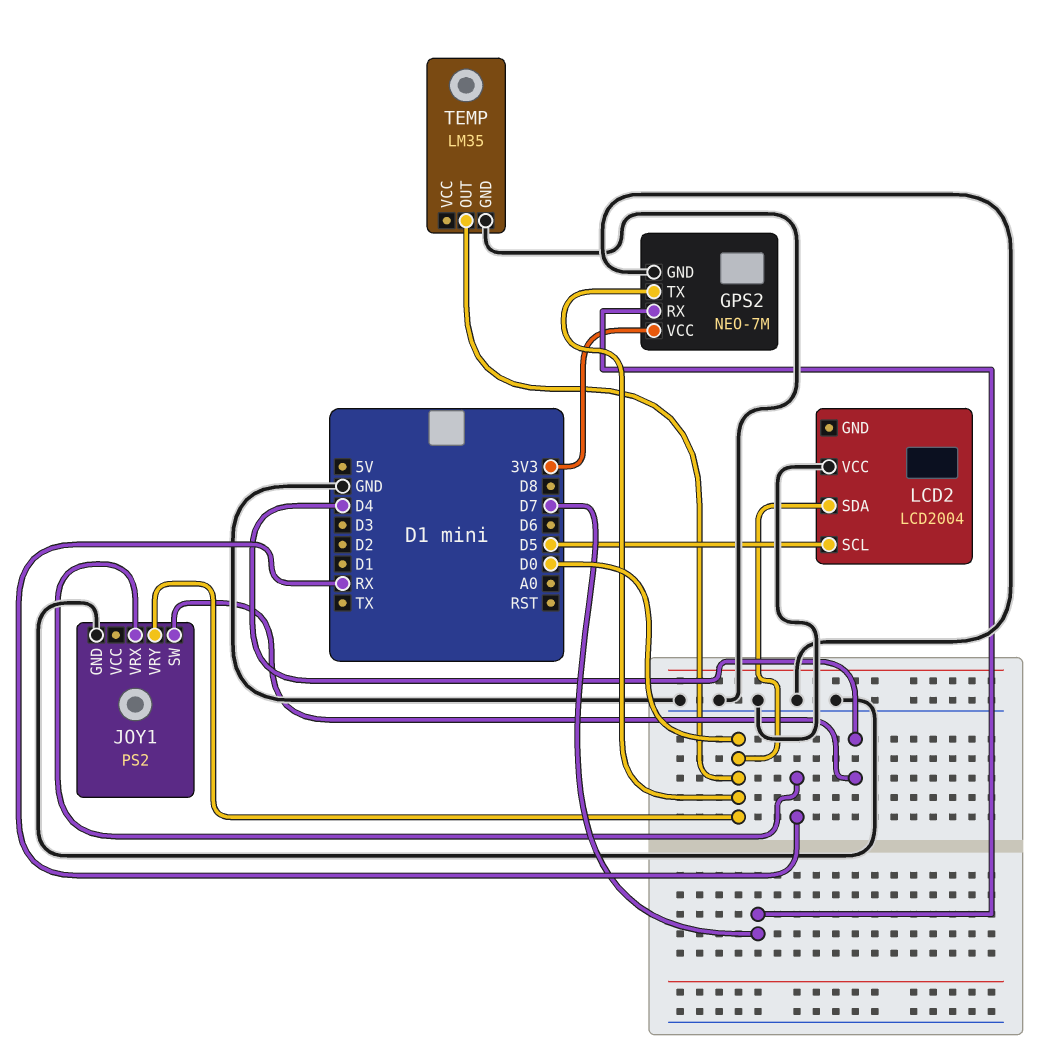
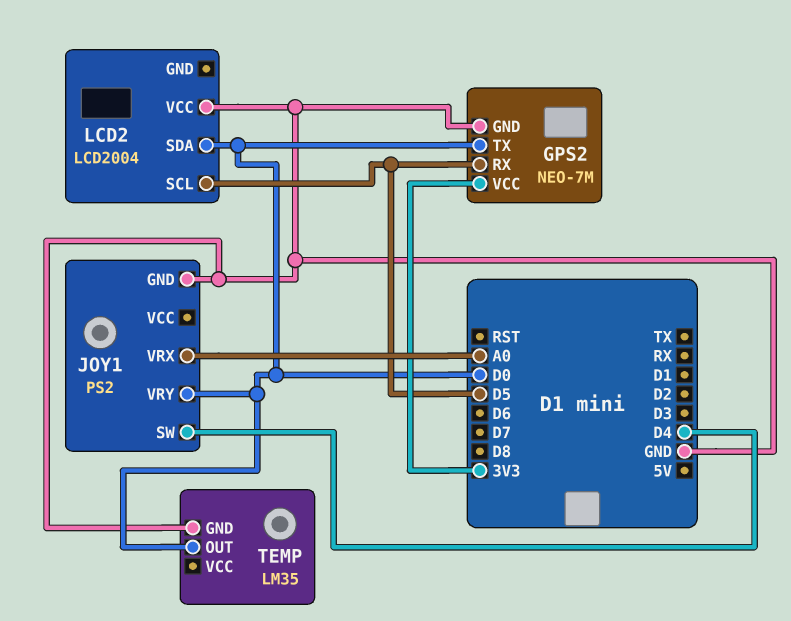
GPS2 pin RX: D7 -> D5
JOY1 pin VRX: RX -> A0

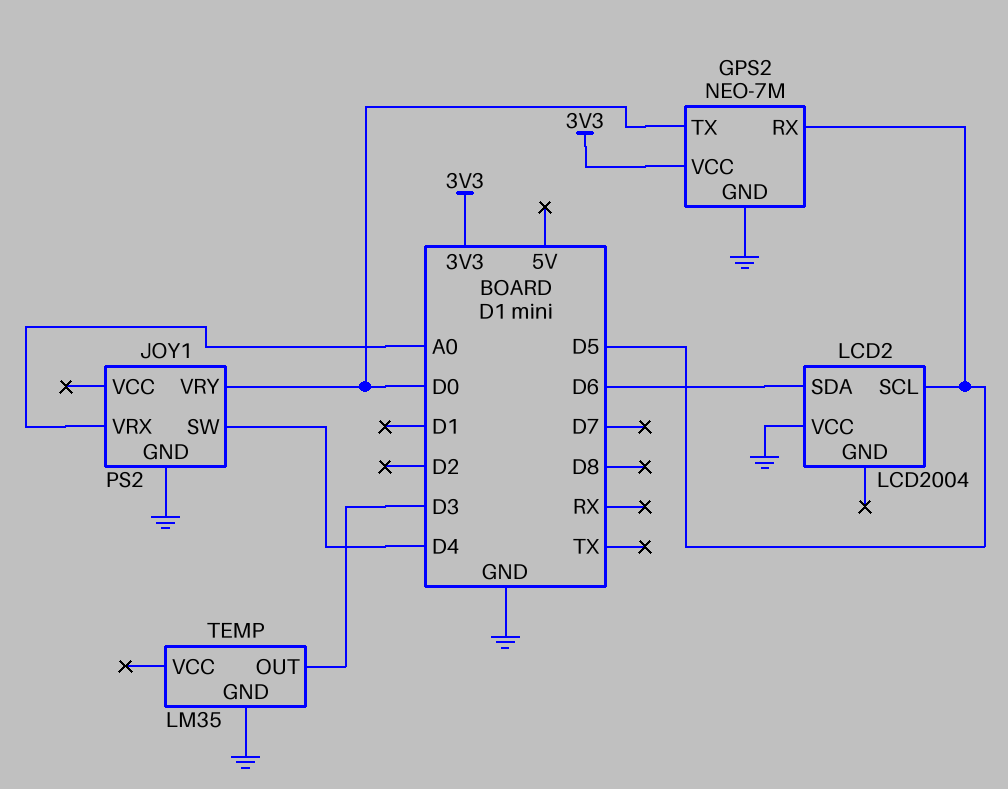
LCD2 pin SDA: D0 -> D6
TEMP pin OUT: D0 -> D3

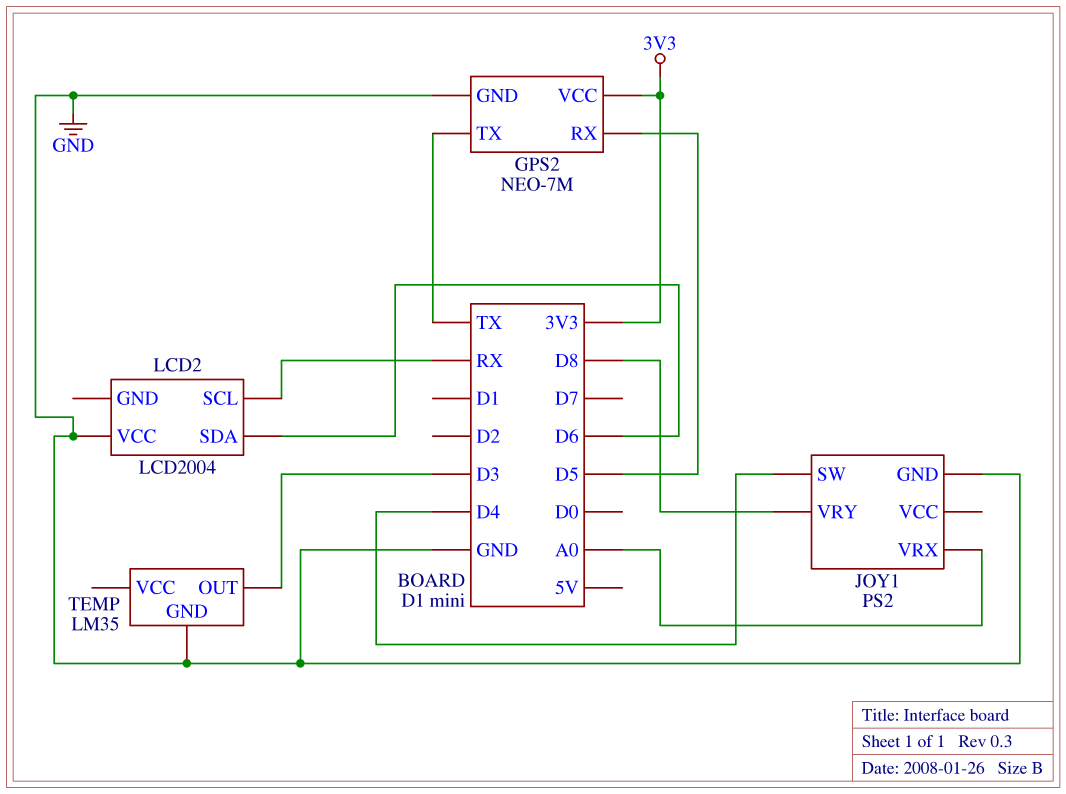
GPS2 pin TX: D0 -> TX
JOY1 pin VRY: D0 -> D8
LCD2 pin SCL: D5 -> RX

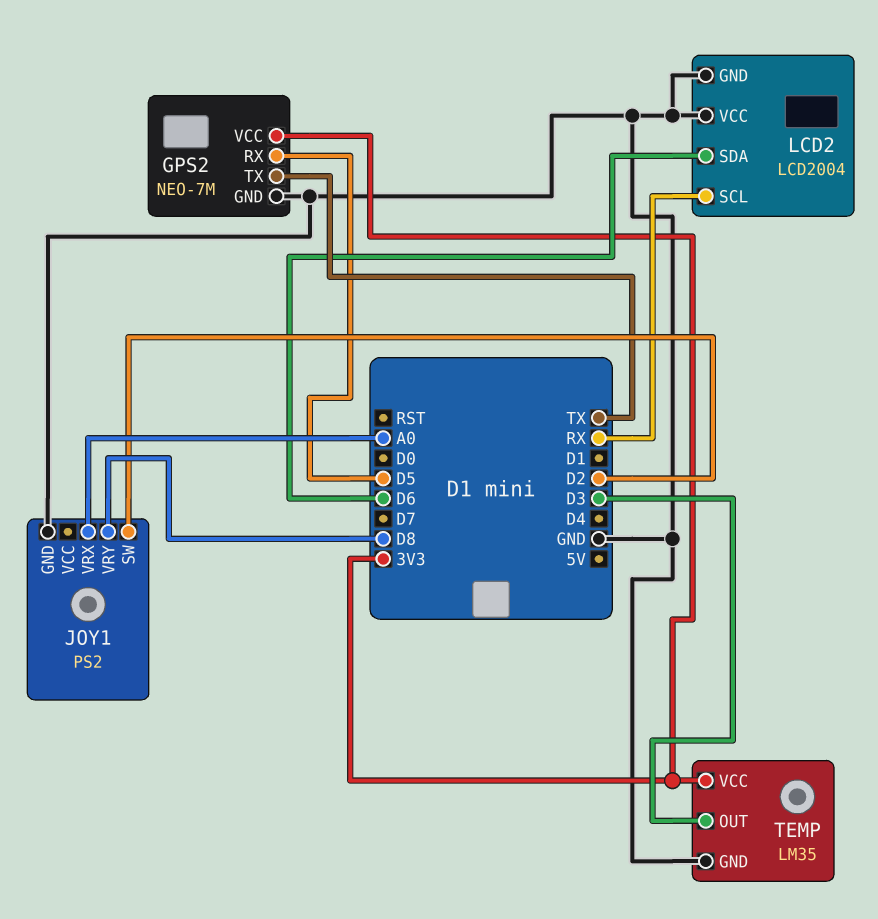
JOY1 pin SW: D4 -> D2
LCD2 pin GND: none -> GND
TEMP pin VCC: none -> 3V3

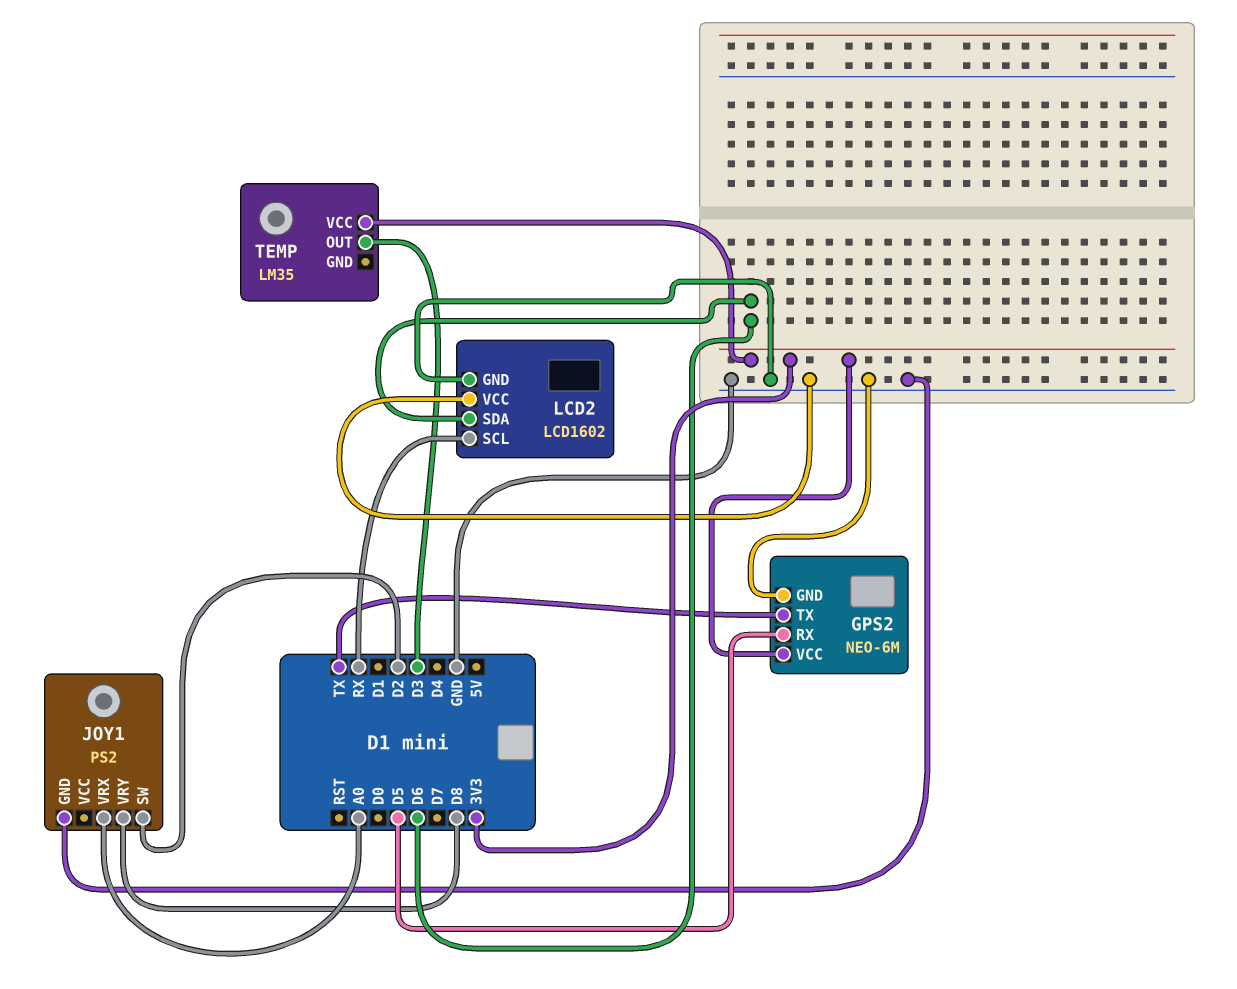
GPS2: NEO-7M -> NEO-6M
LCD2: LCD2004 -> LCD1602
TEMP pin GND: GND -> none

